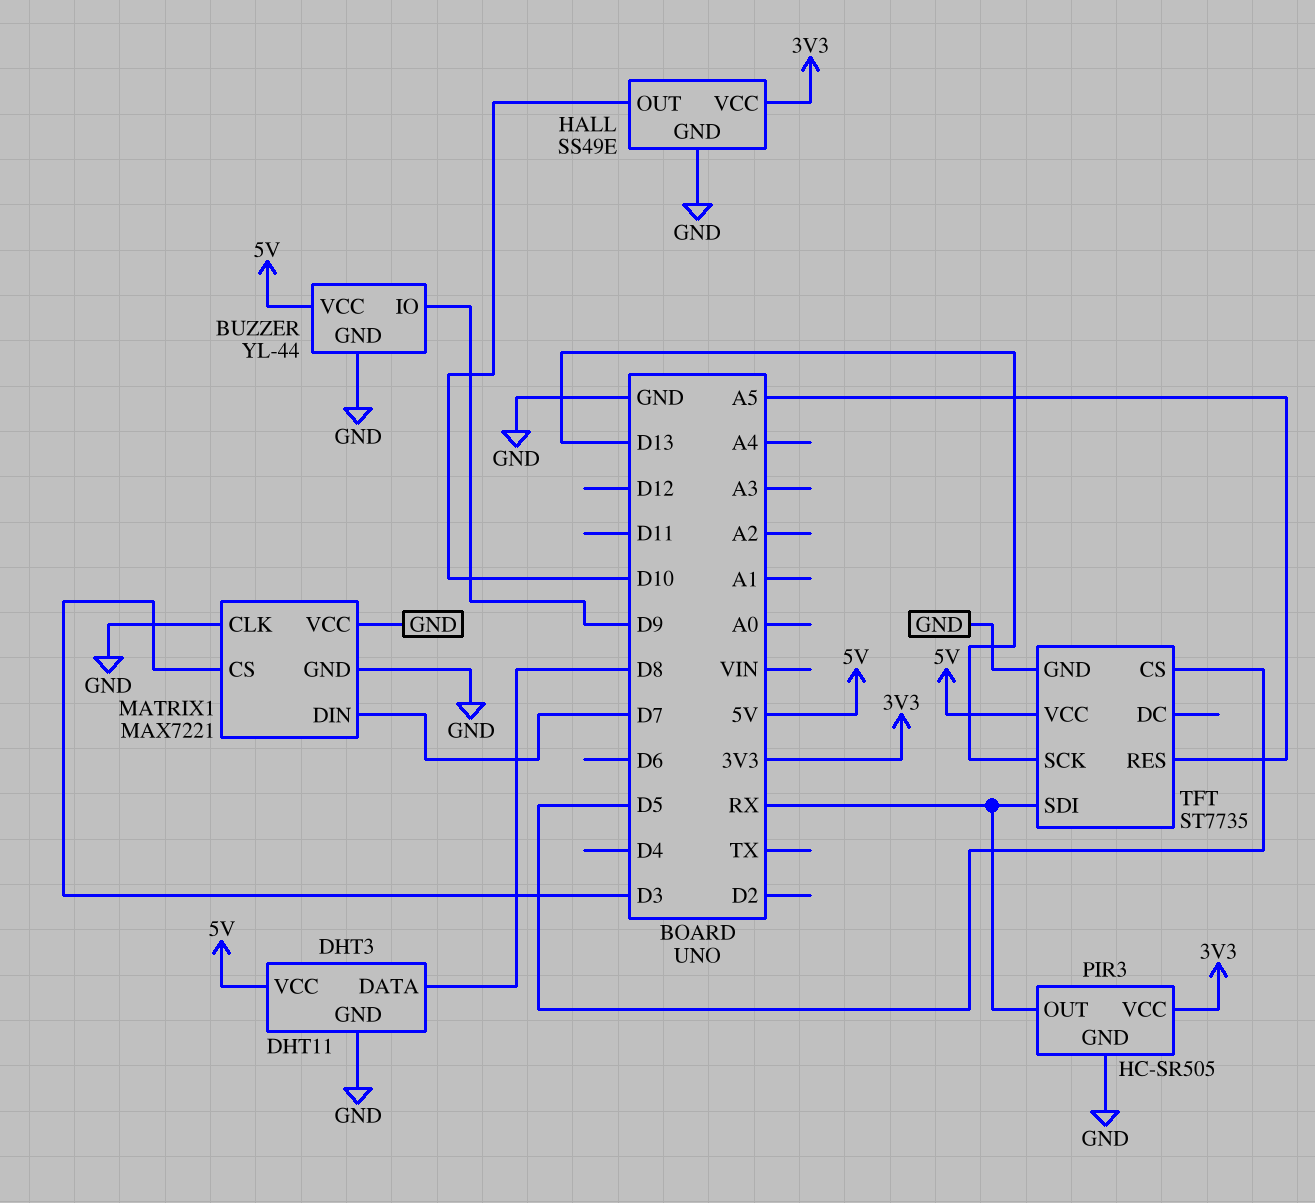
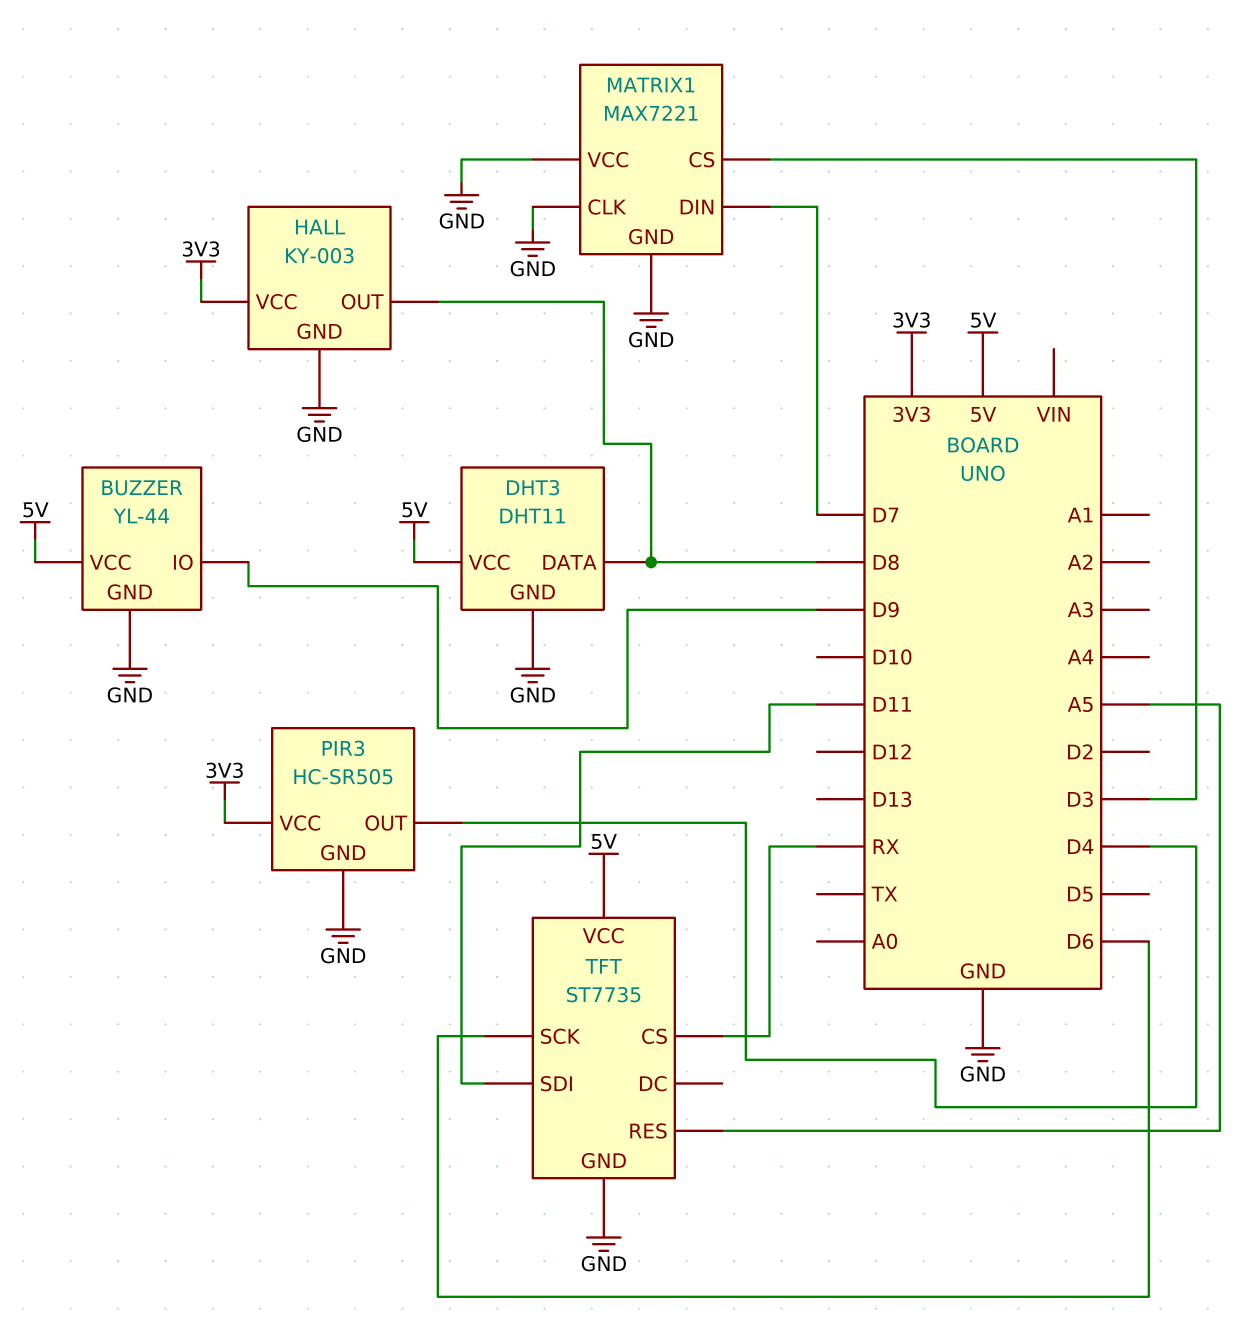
HALL: SS49E -> KY-003
HALL pin OUT: D10 -> D8
PIR3 pin OUT: RX -> D4
TFT pin CS: D5 -> RX
TFT pin SCK: D13 -> D6
TFT pin SDI: RX -> D11

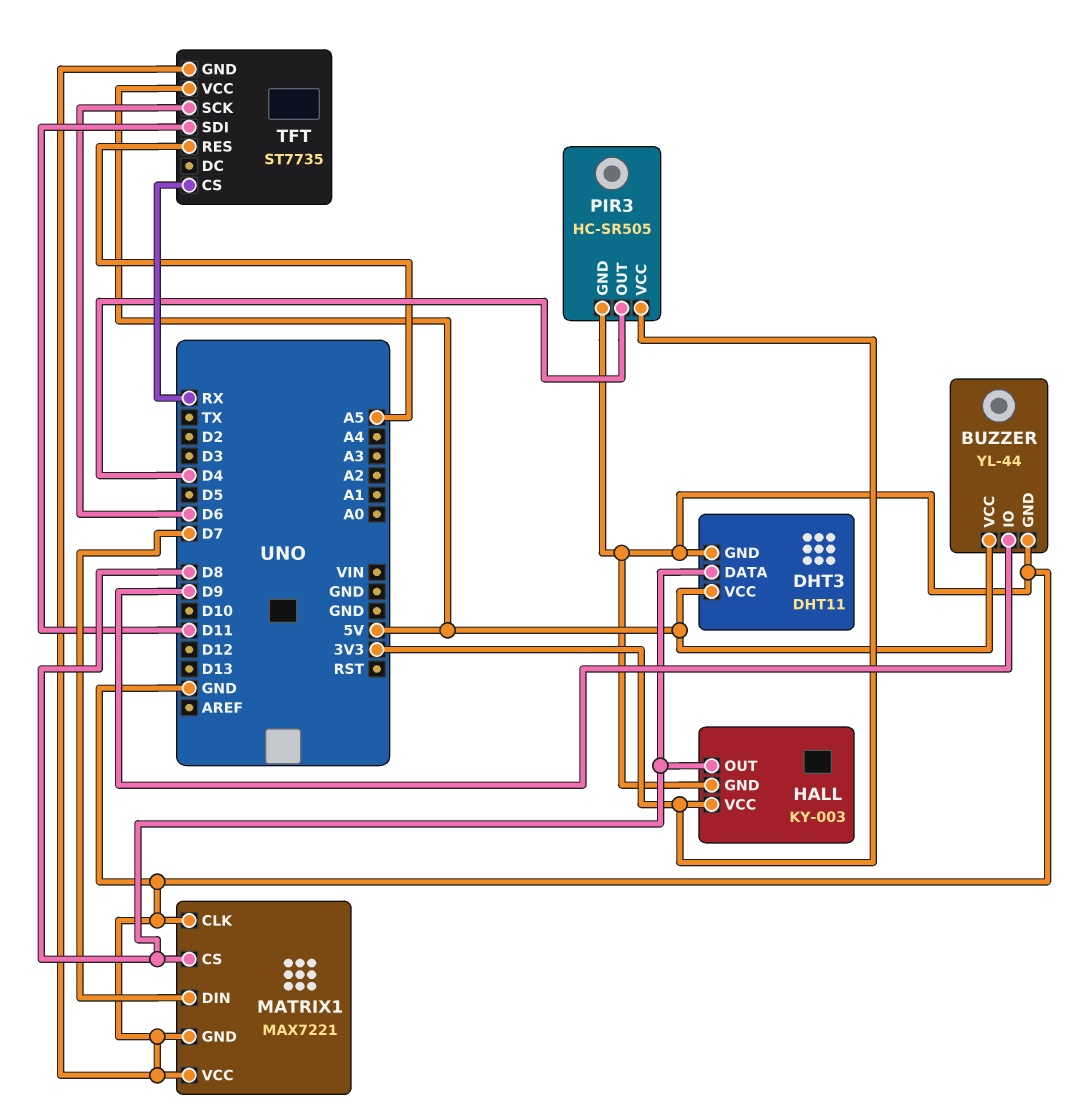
MATRIX1 pin CS: D3 -> D8

